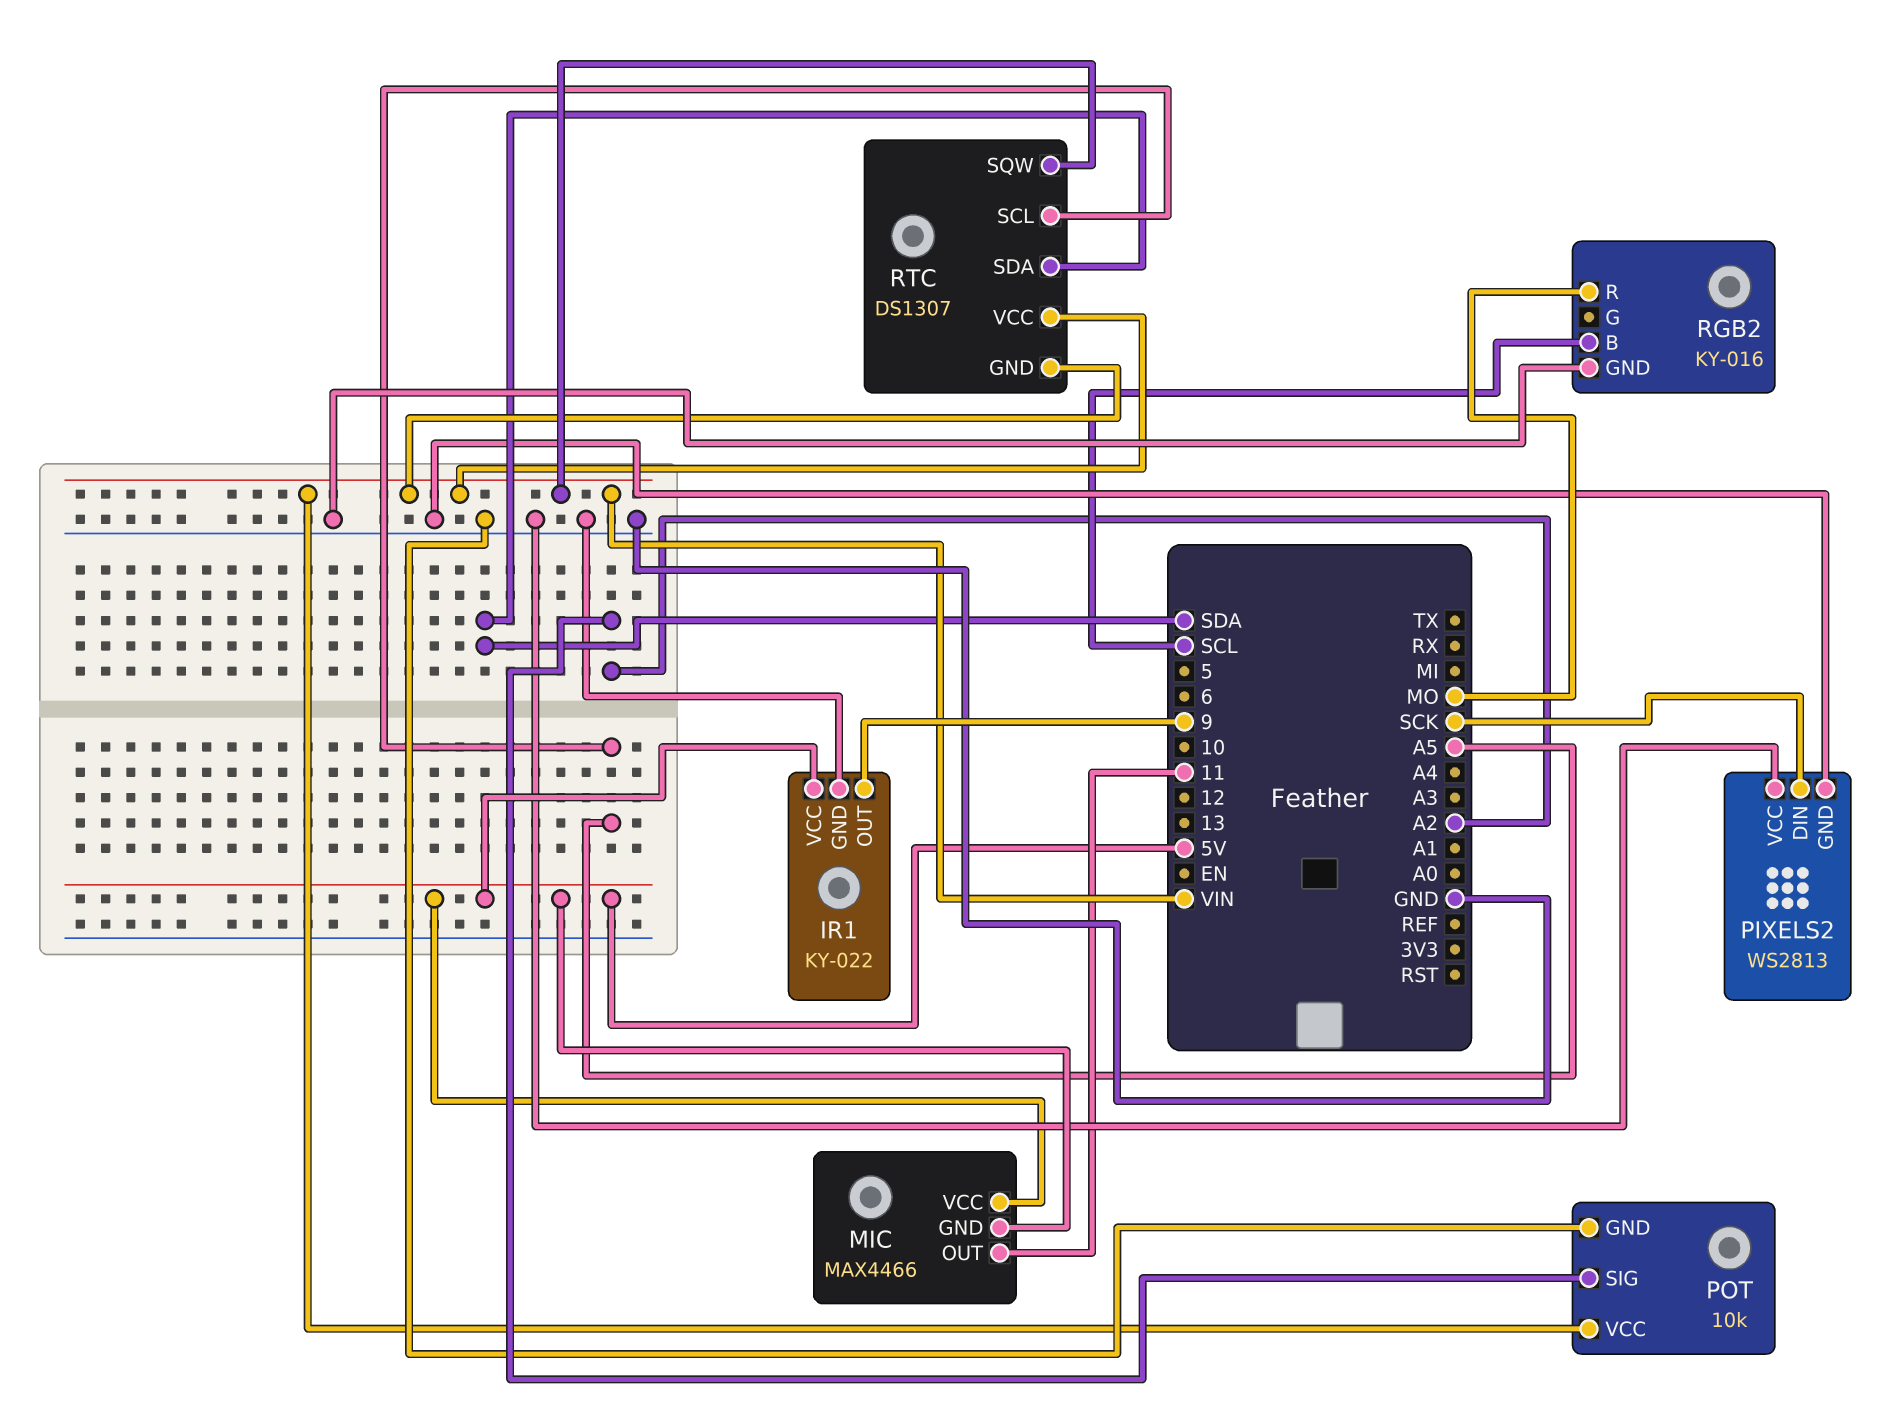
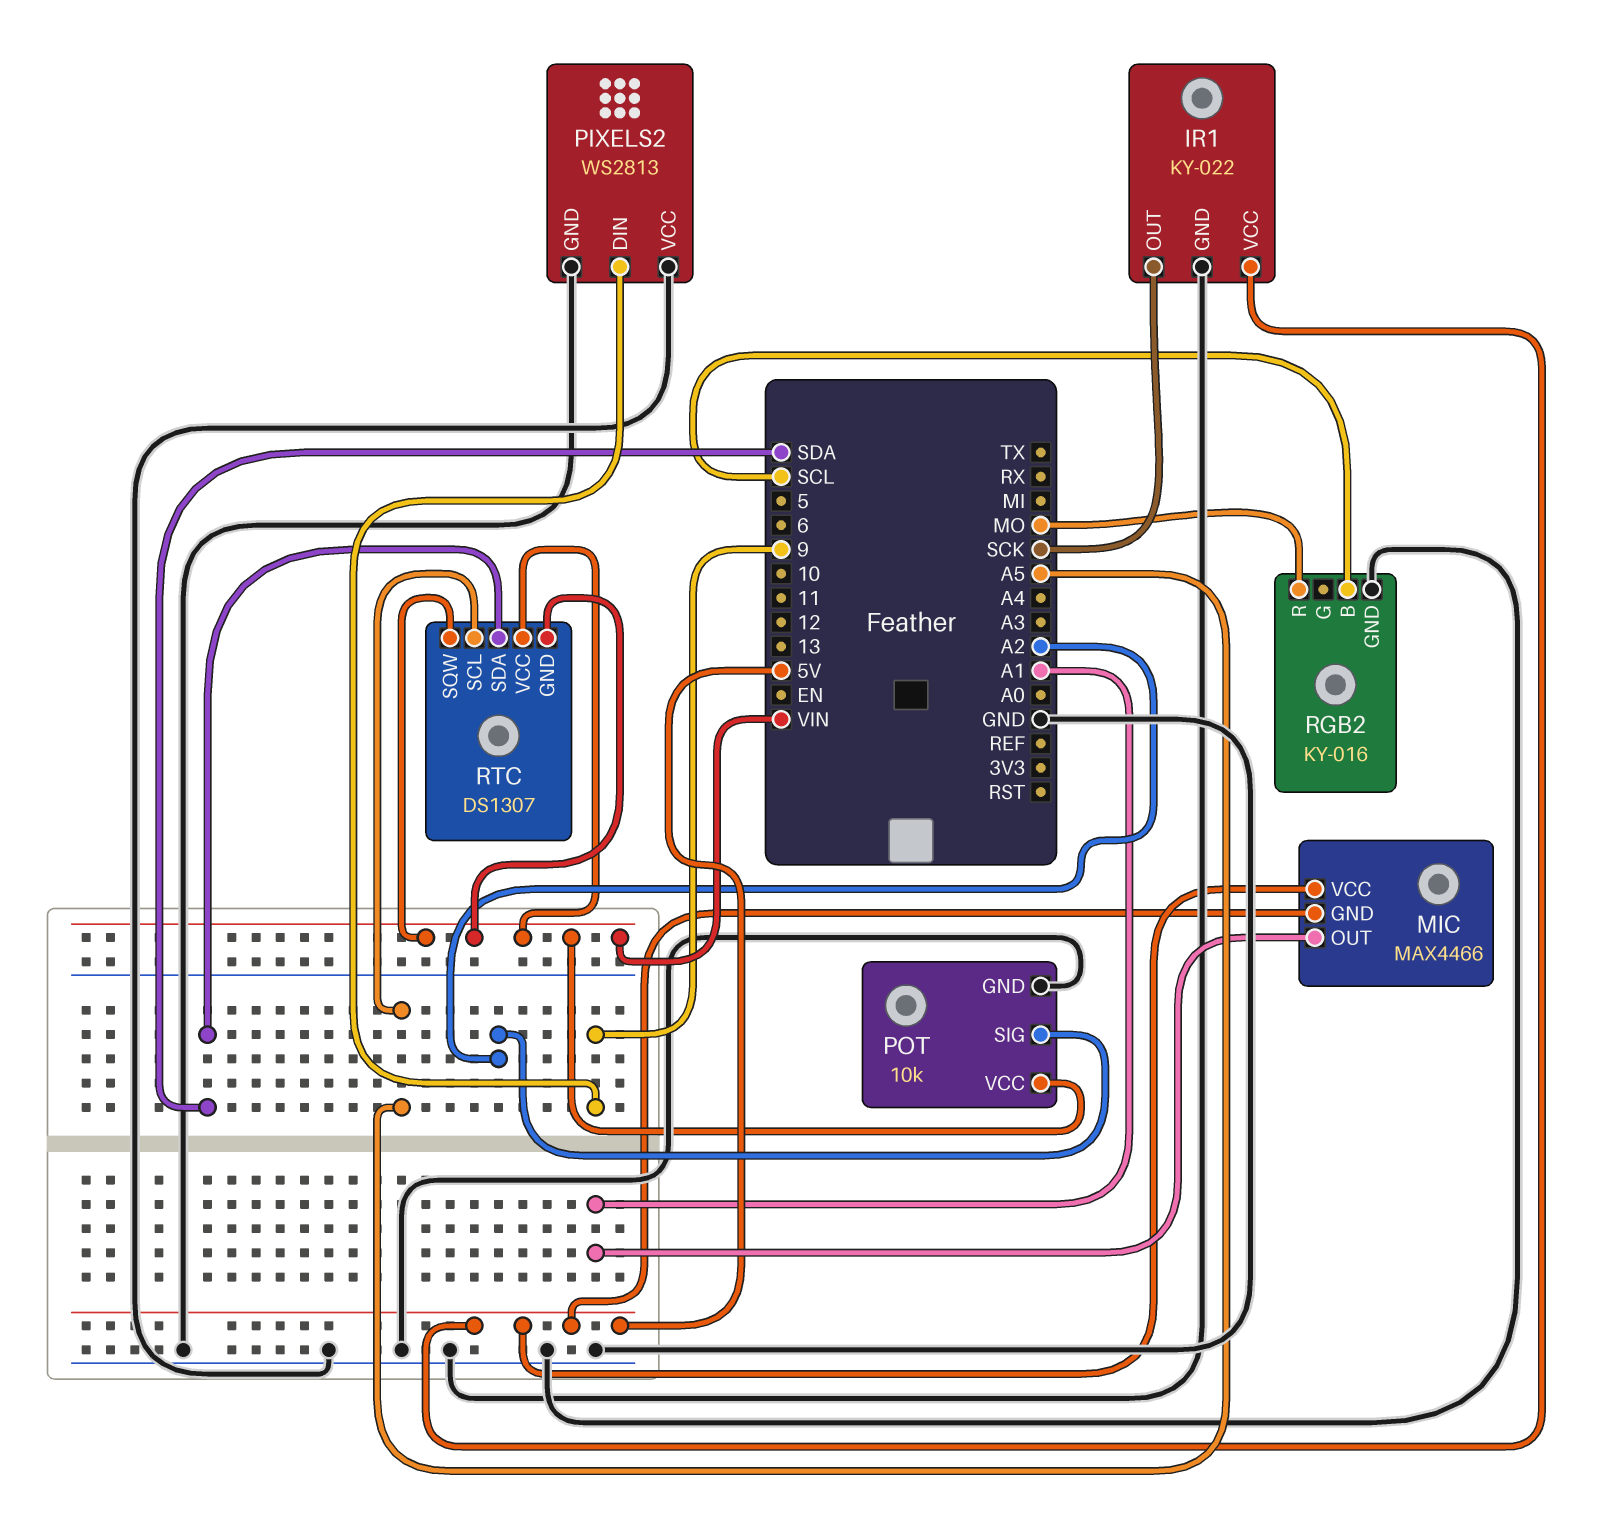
IR1 pin OUT: 9 -> SCK
MIC pin OUT: 11 -> A1
PIXELS2 pin DIN: SCK -> 9

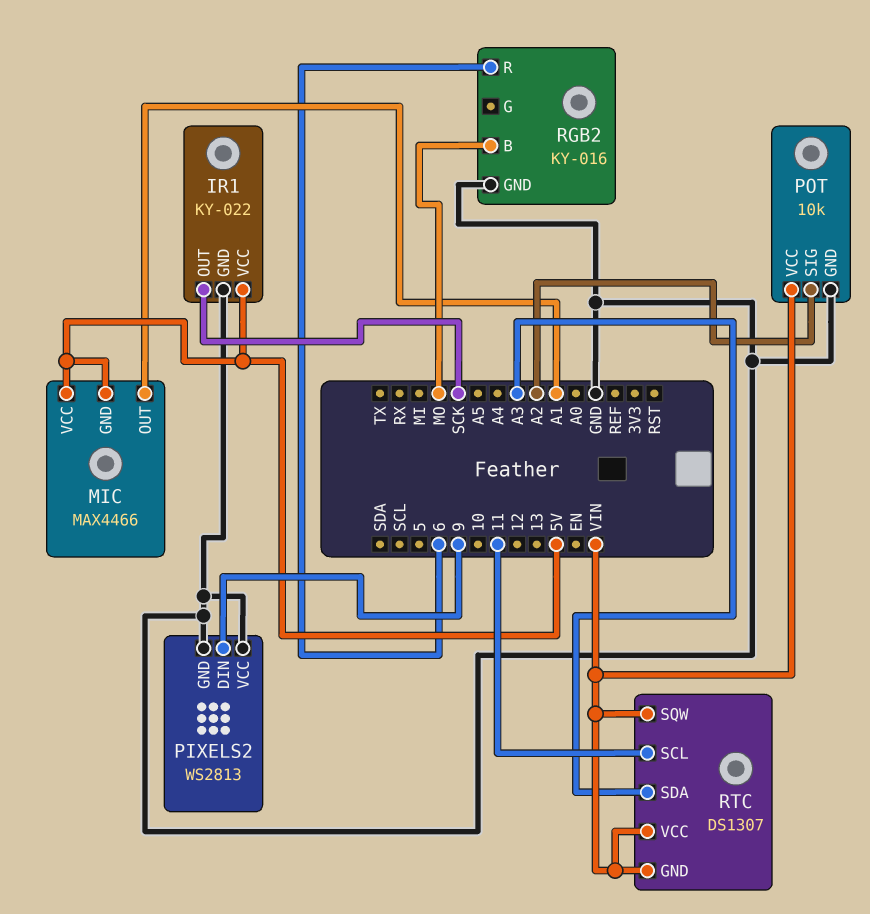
RGB2 pin B: SCL -> MO
RGB2 pin R: MO -> 6
RTC pin SCL: A5 -> 11
RTC pin SDA: SDA -> A3

